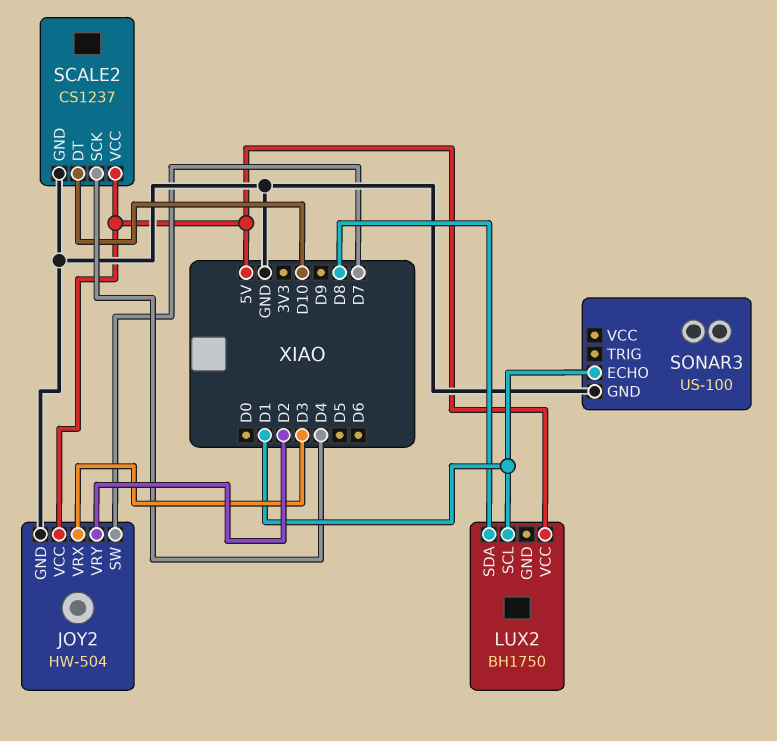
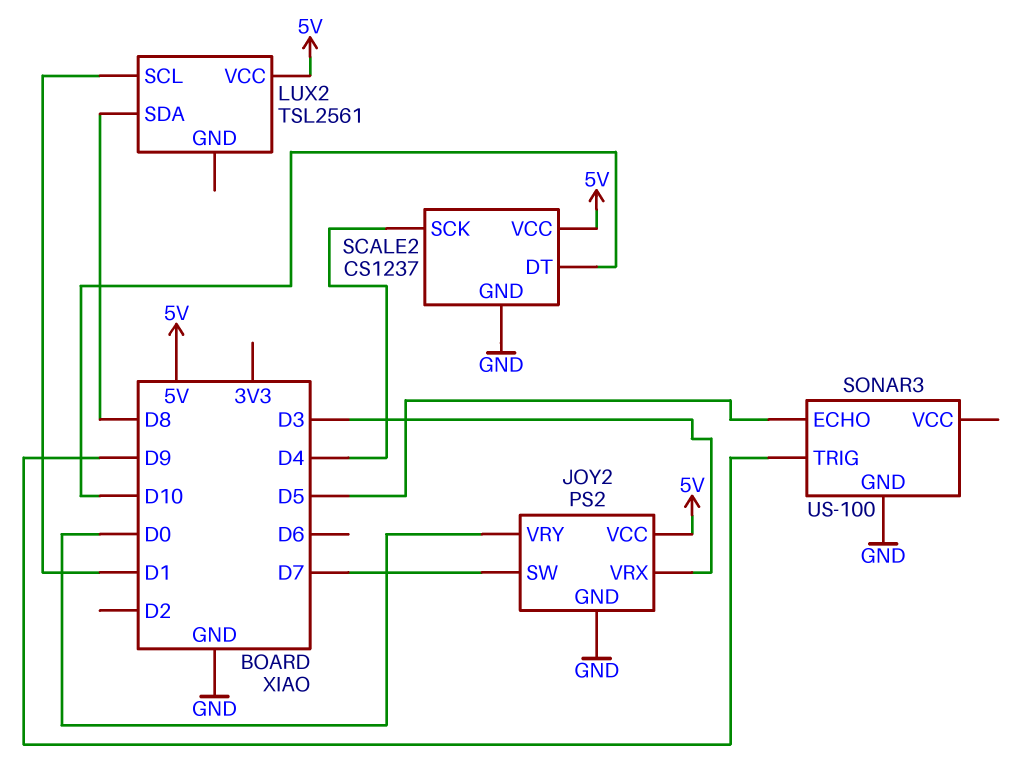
JOY2: HW-504 -> PS2
JOY2 pin VRY: D2 -> D0
LUX2: BH1750 -> TSL2561
SONAR3 pin ECHO: D1 -> D5
SONAR3 pin TRIG: none -> D9

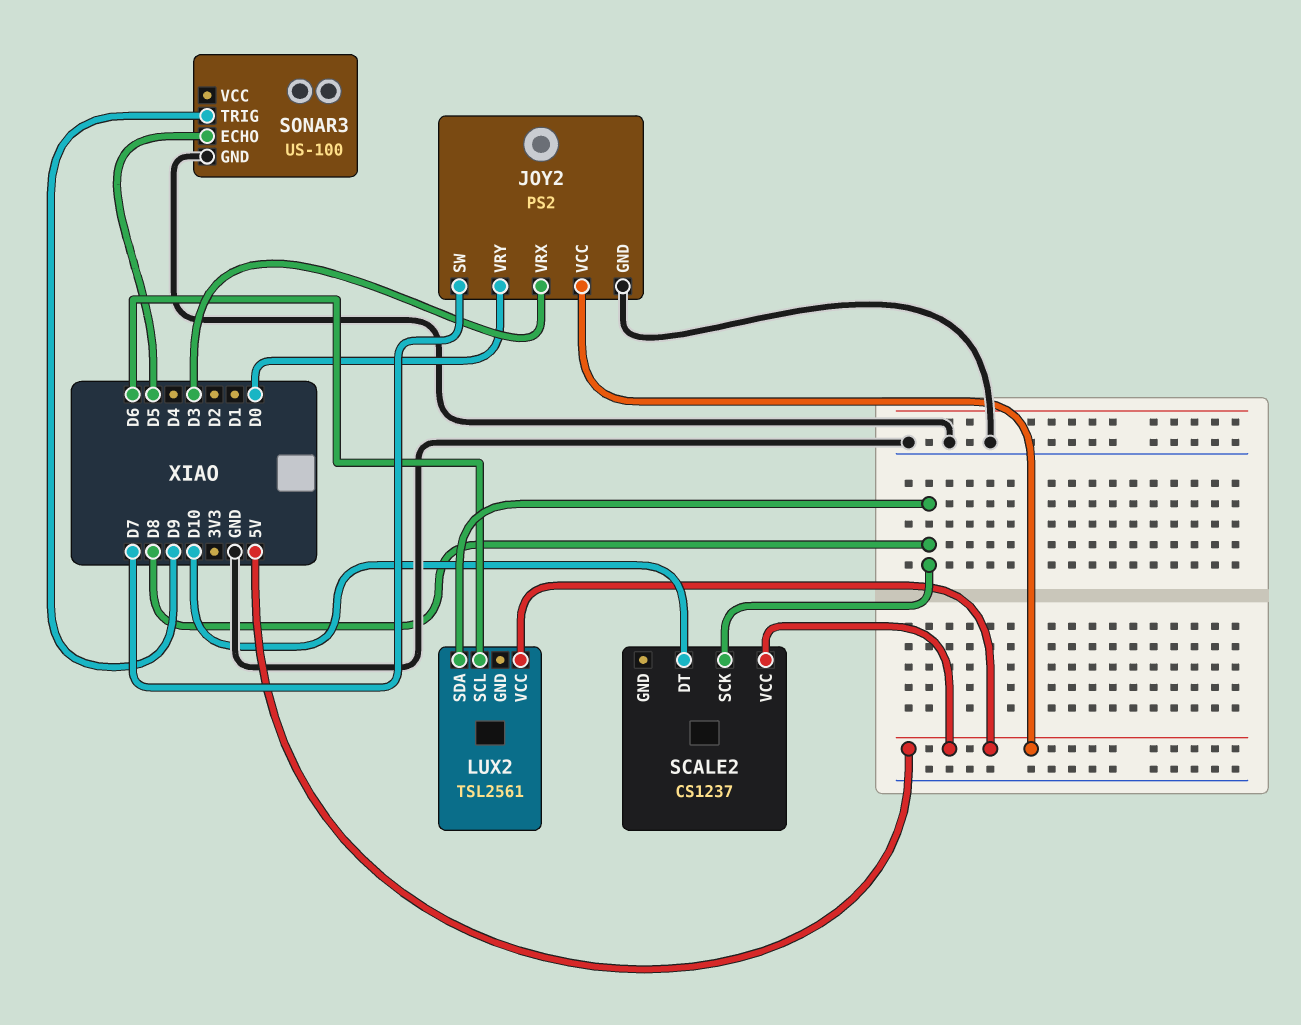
LUX2 pin SCL: D1 -> D6
SCALE2 pin GND: GND -> none
SCALE2 pin SCK: D4 -> D8

